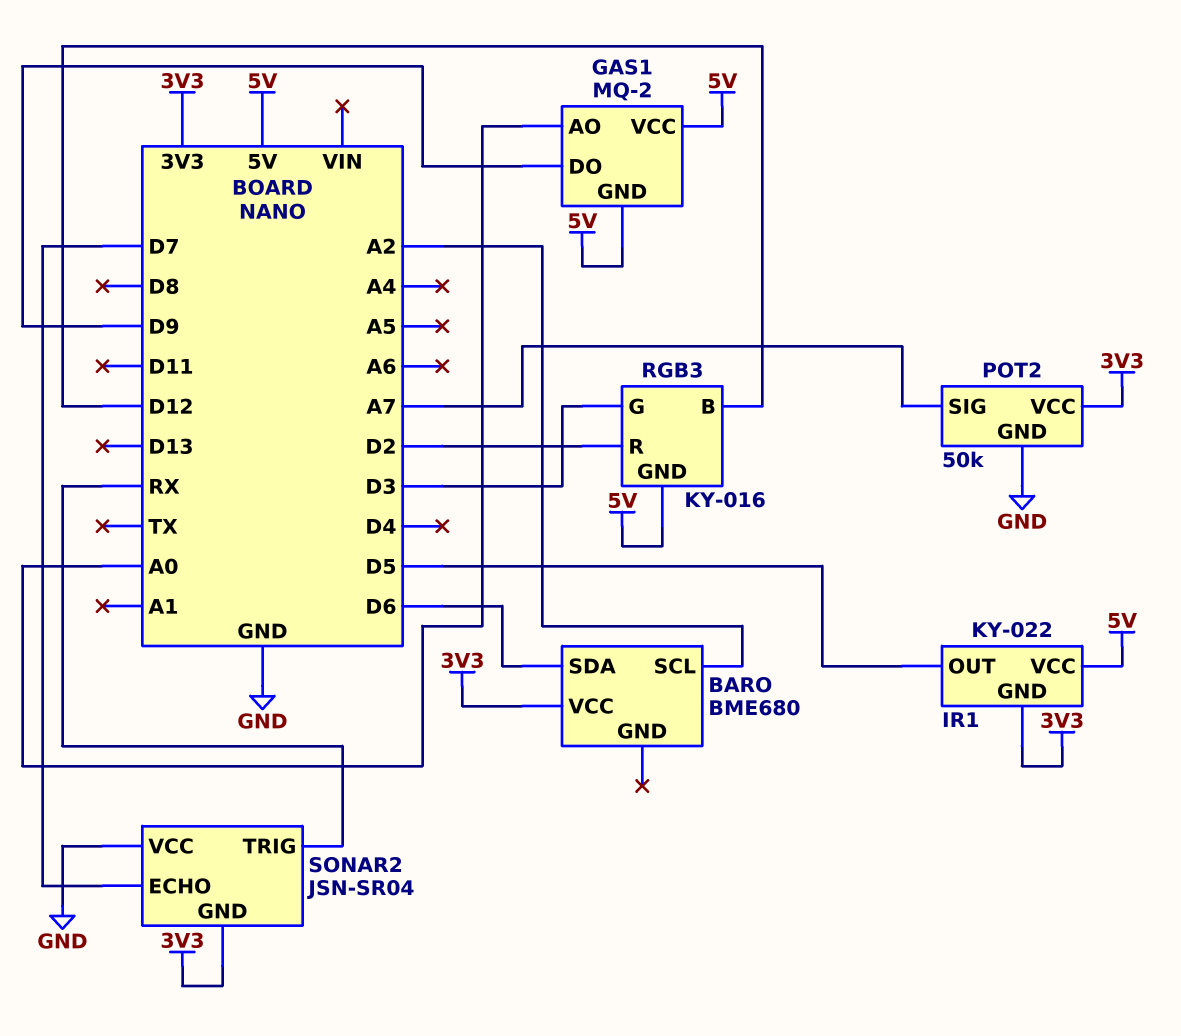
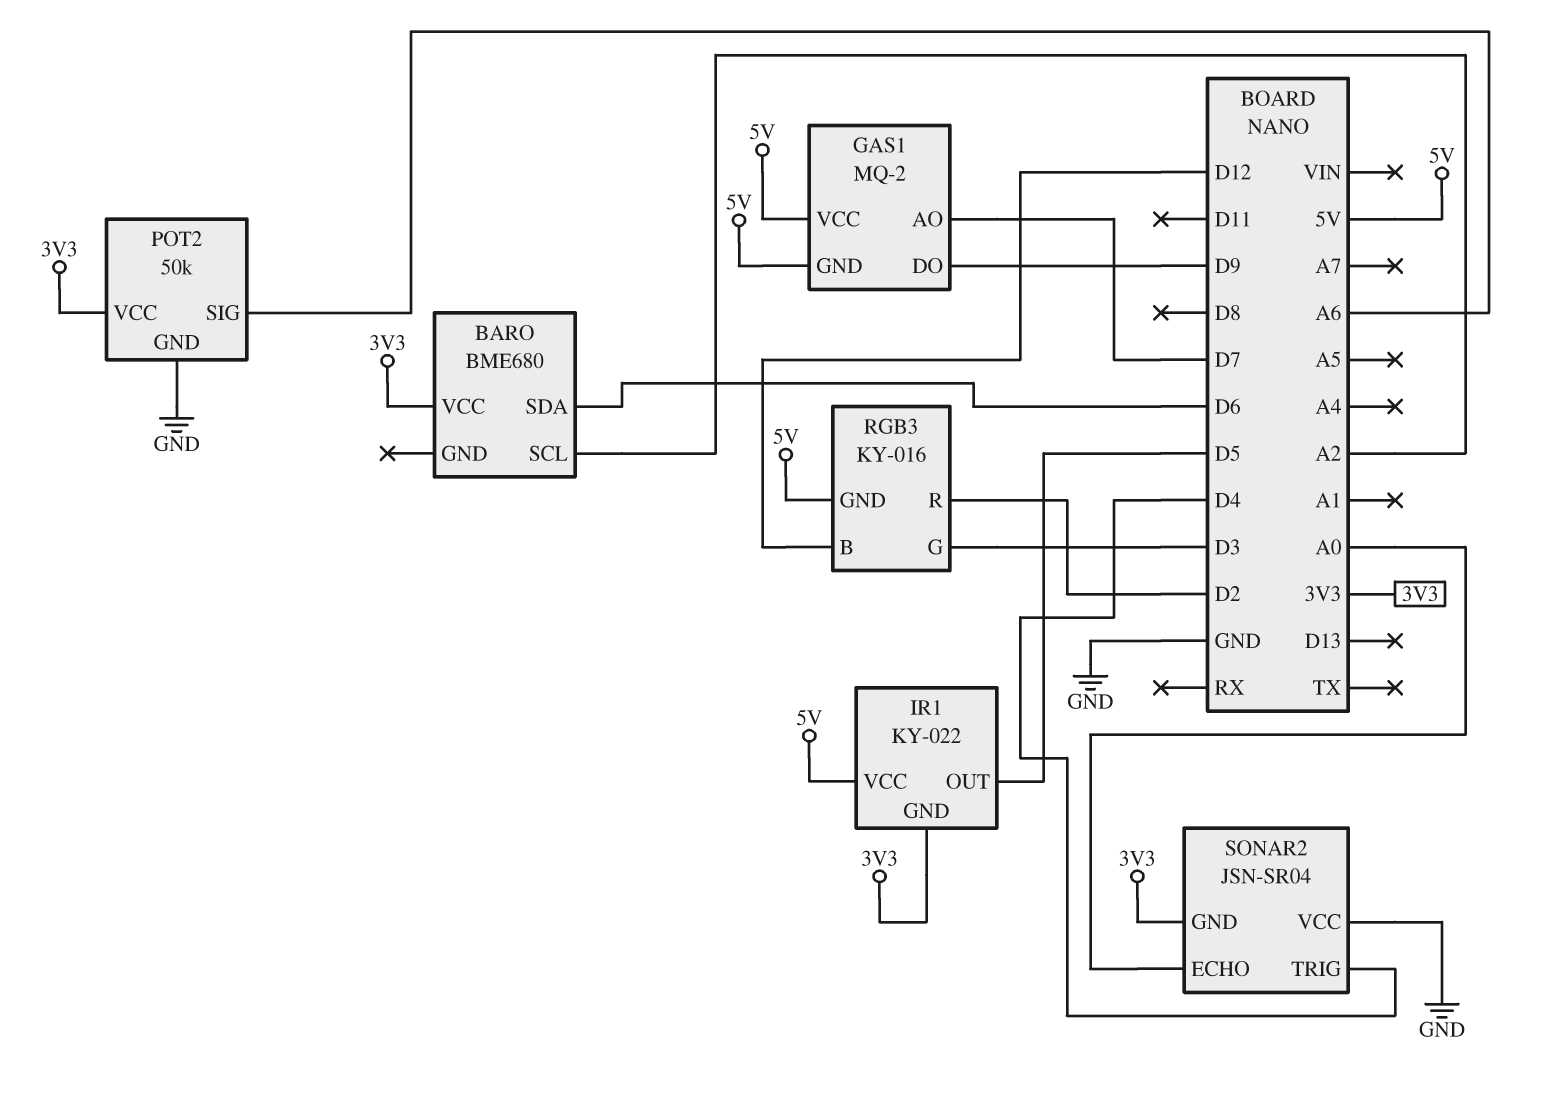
GAS1 pin AO: A0 -> D7
POT2 pin SIG: A7 -> A6
SONAR2 pin ECHO: D7 -> A0
SONAR2 pin TRIG: RX -> D4

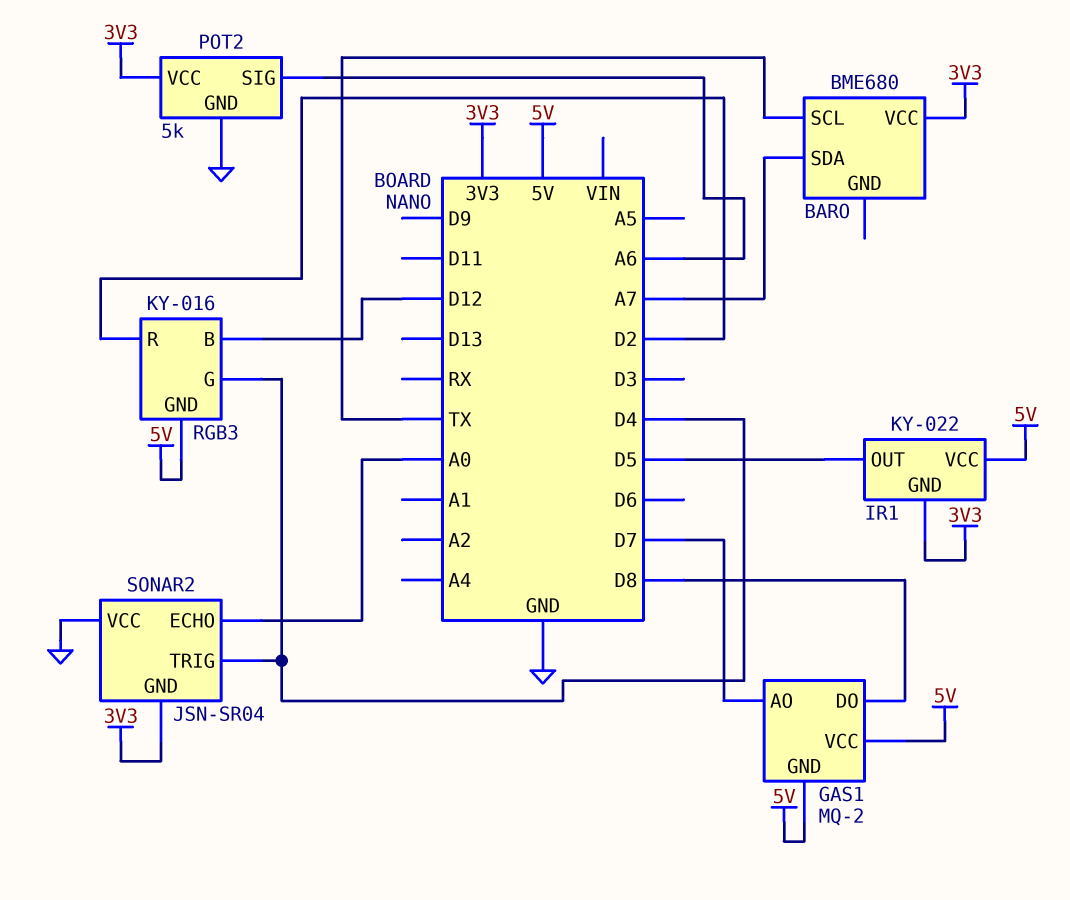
BARO pin SCL: A2 -> TX
BARO pin SDA: D6 -> A7
GAS1 pin DO: D9 -> D8
POT2: 50k -> 5k
RGB3 pin G: D3 -> D4

